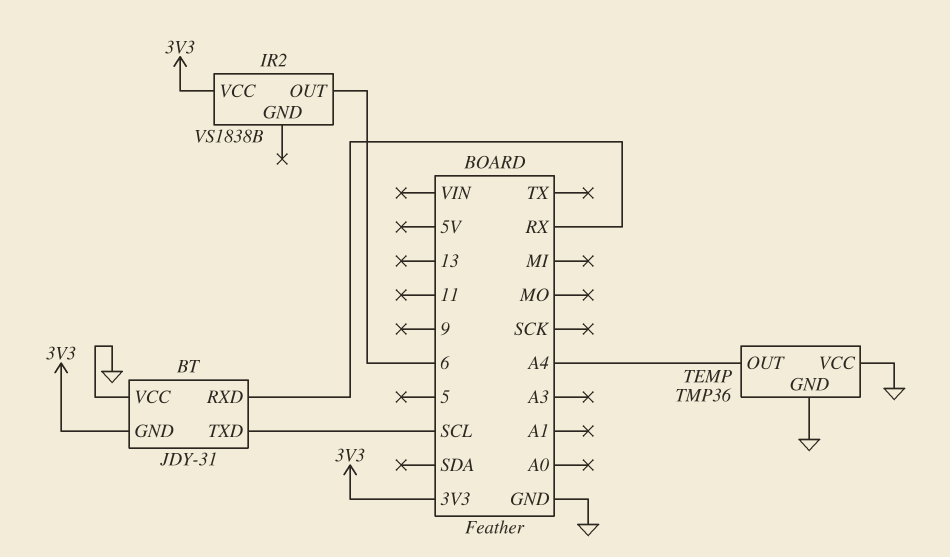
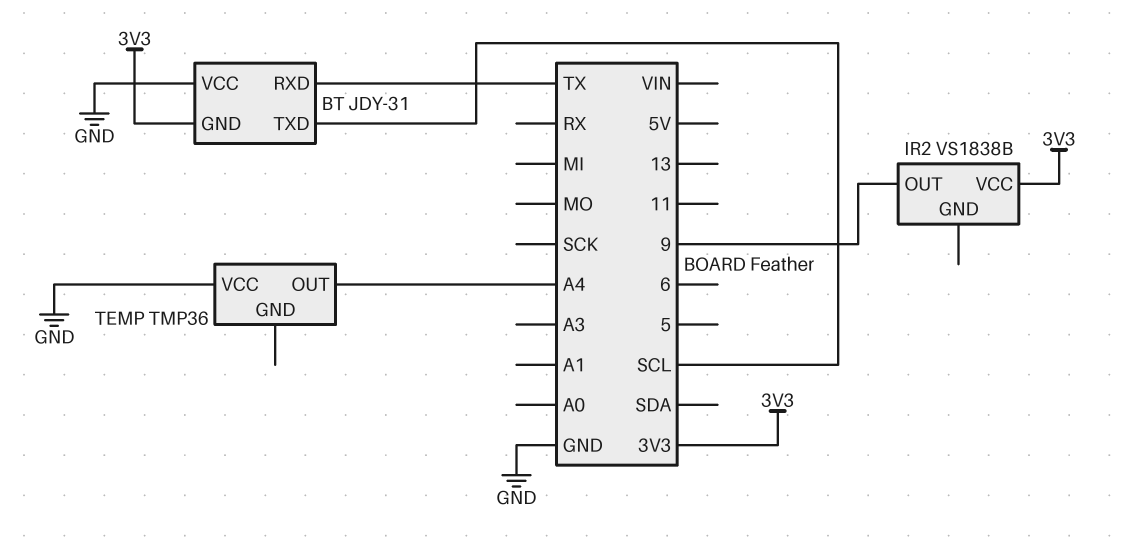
BT pin RXD: RX -> TX
IR2 pin OUT: 6 -> 9
TEMP pin GND: GND -> none

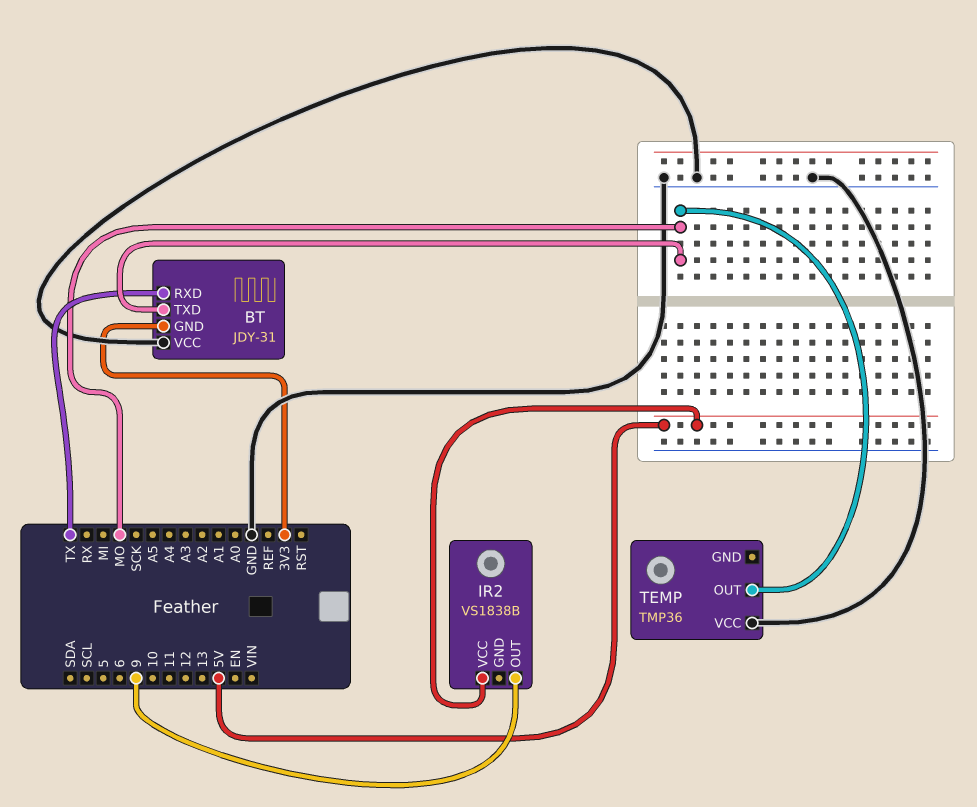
BT pin TXD: SCL -> MO
IR2 pin VCC: 3V3 -> 5V
TEMP pin OUT: A4 -> MO

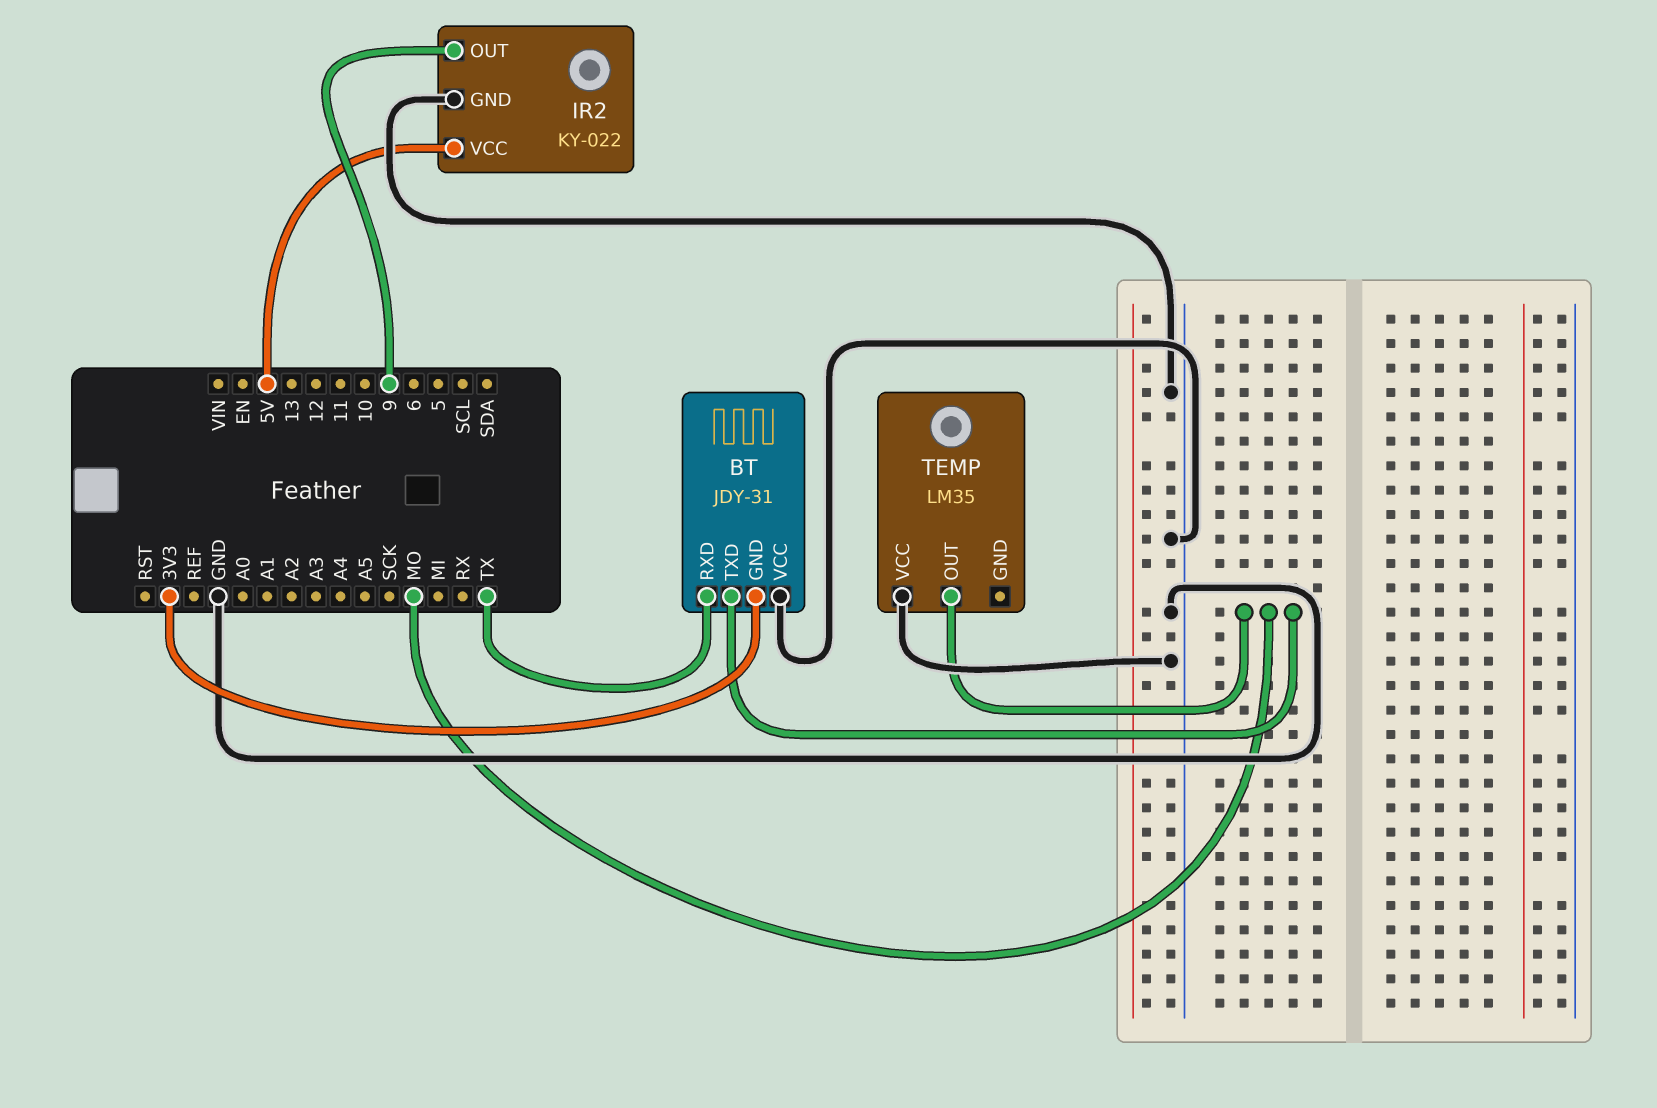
IR2: VS1838B -> KY-022
IR2 pin GND: none -> GND
TEMP: TMP36 -> LM35

